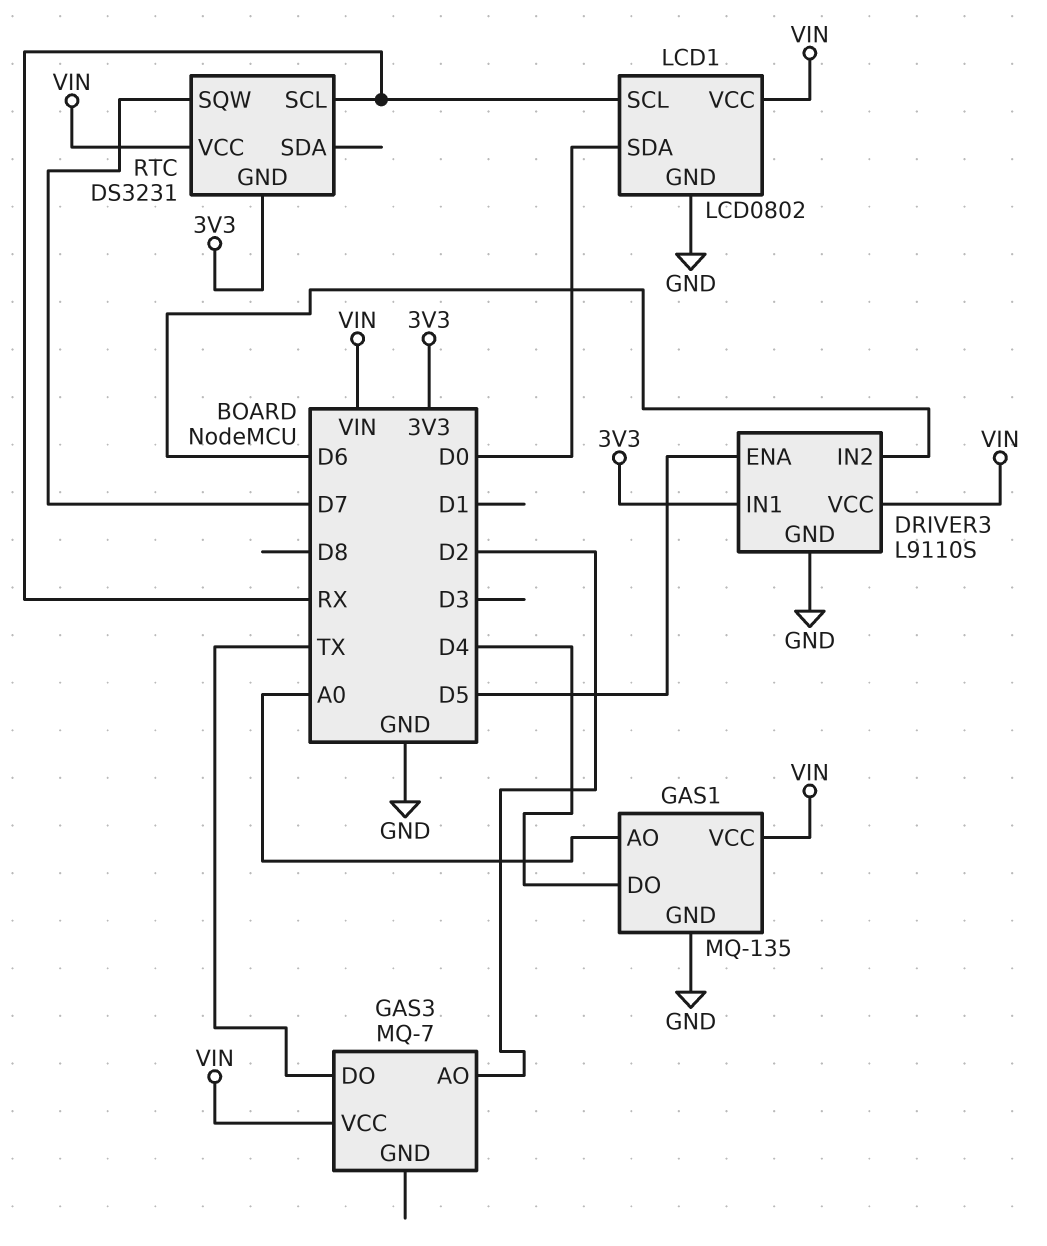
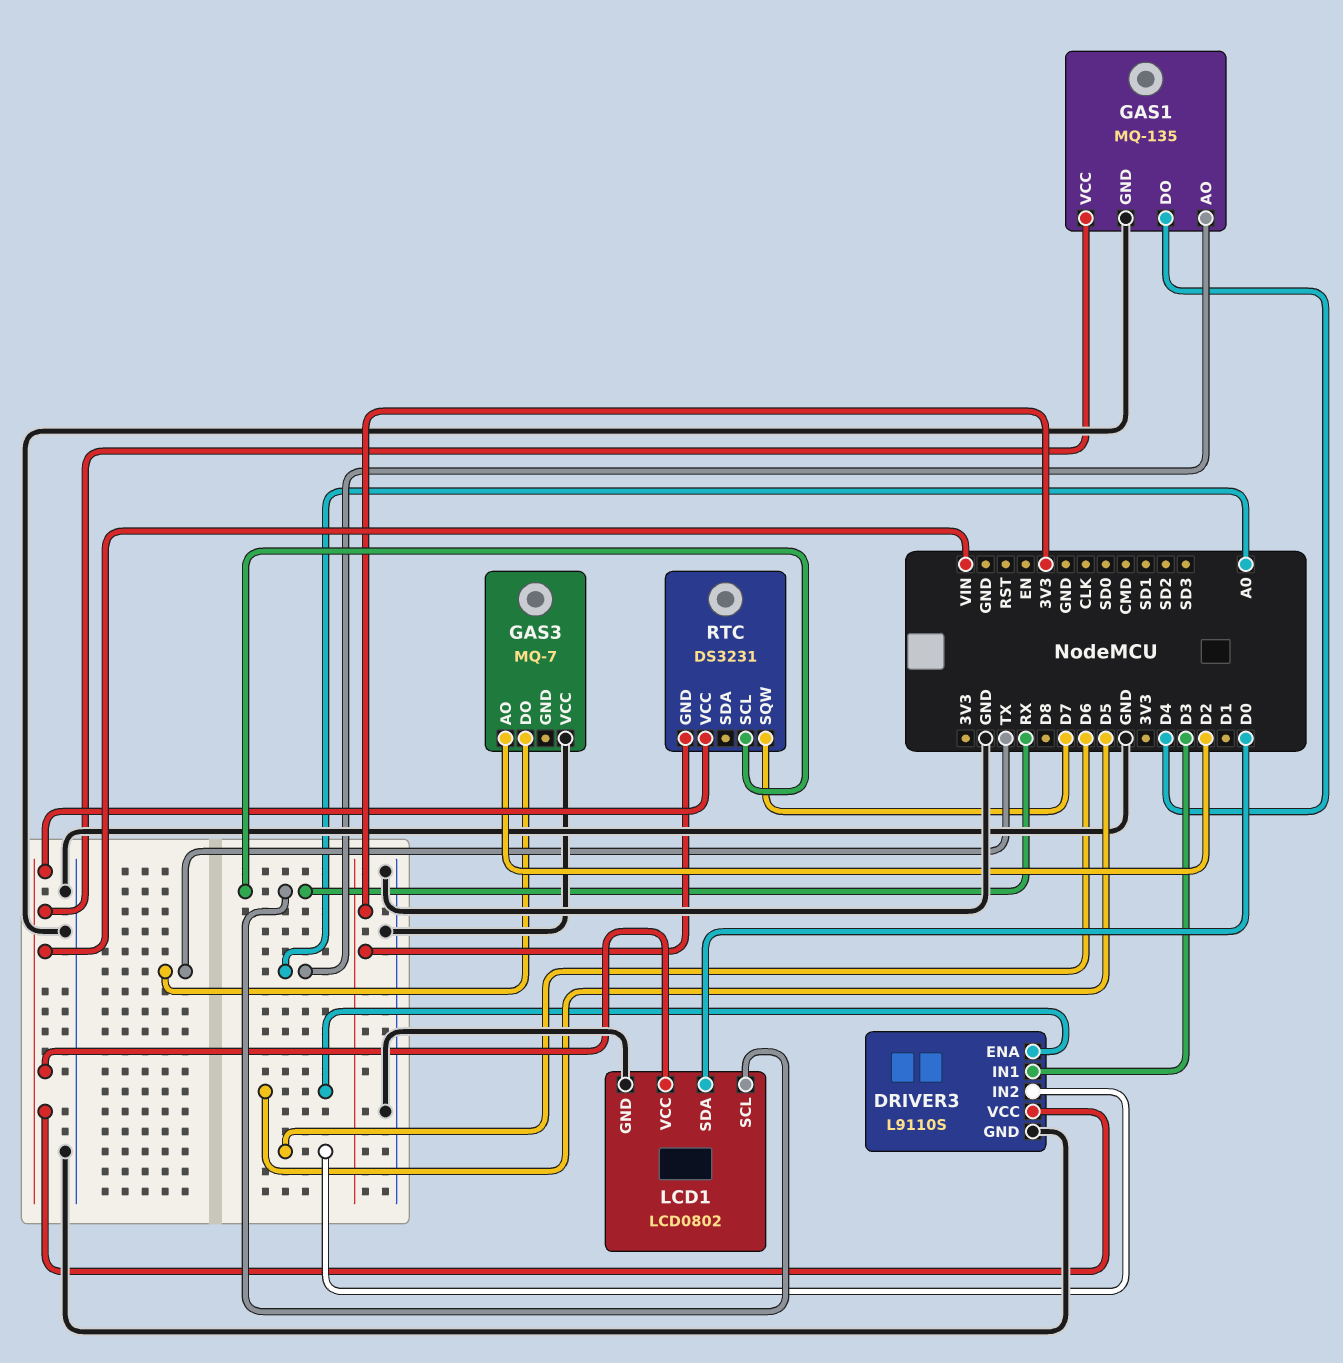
DRIVER3 pin IN1: 3V3 -> D3
GAS3 pin VCC: VIN -> GND

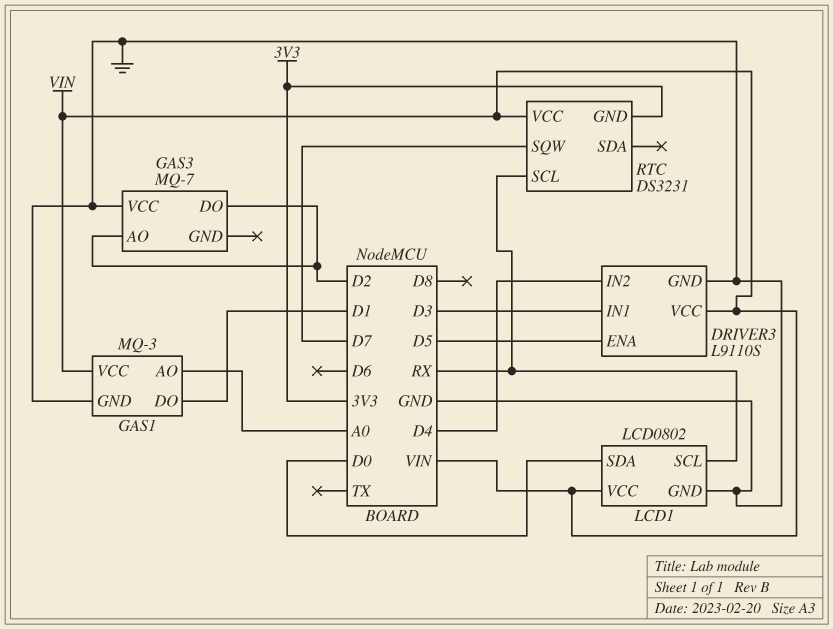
DRIVER3 pin IN2: D6 -> D4
GAS1: MQ-135 -> MQ-3
GAS1 pin DO: D4 -> D1
GAS3 pin DO: TX -> D2

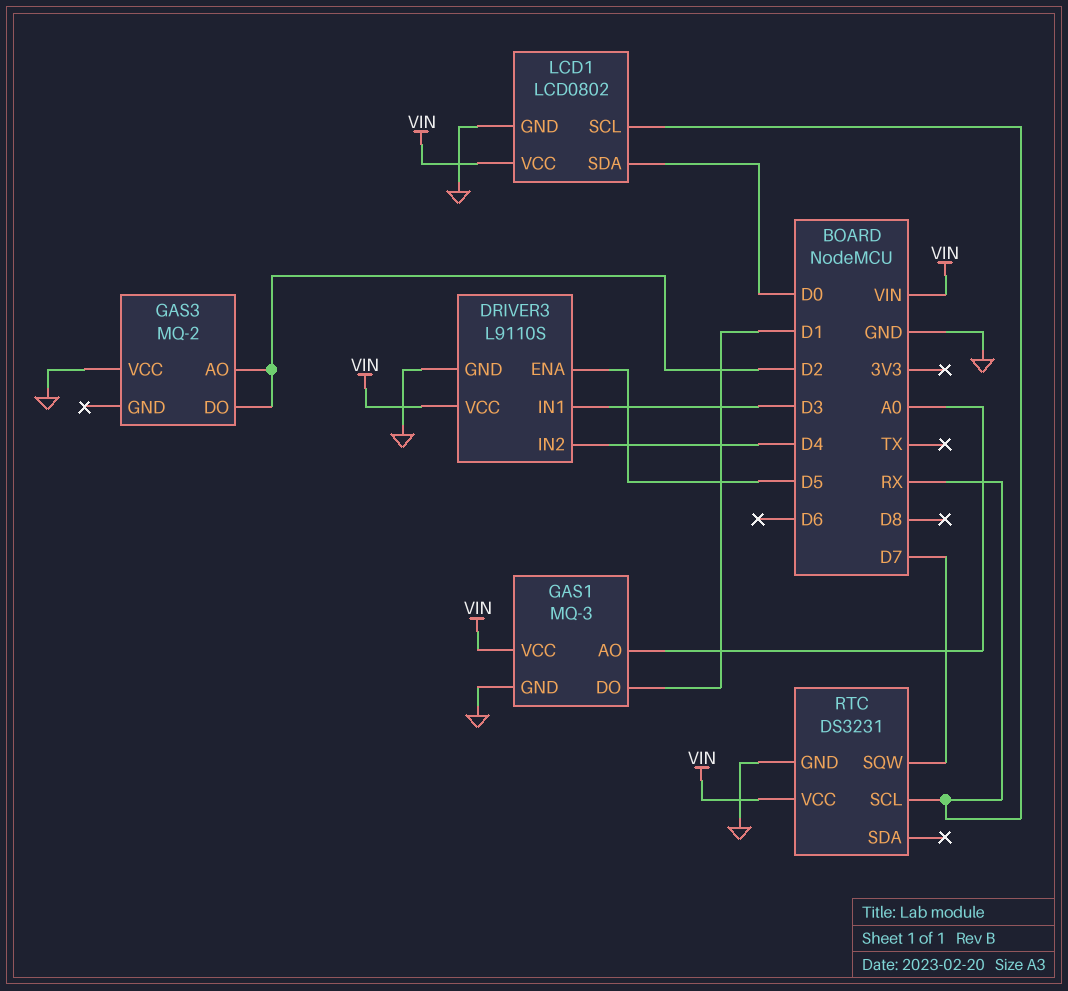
GAS3: MQ-7 -> MQ-2
RTC pin GND: 3V3 -> GND

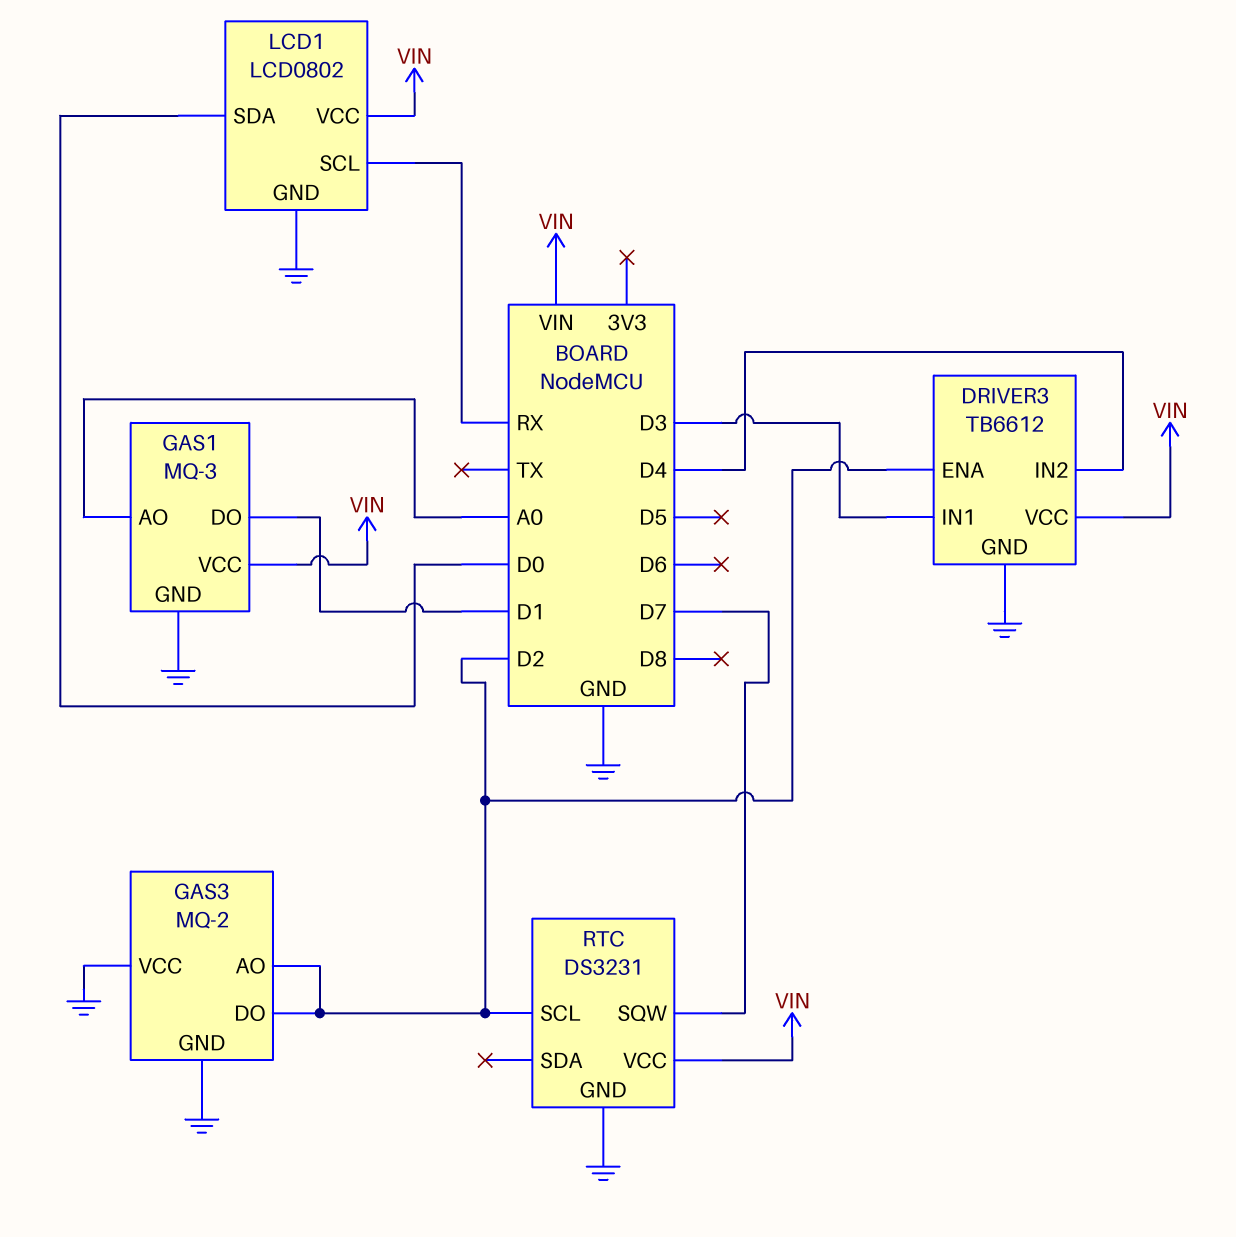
DRIVER3: L9110S -> TB6612
DRIVER3 pin ENA: D5 -> D2
GAS3 pin GND: none -> GND
RTC pin SCL: RX -> D2

